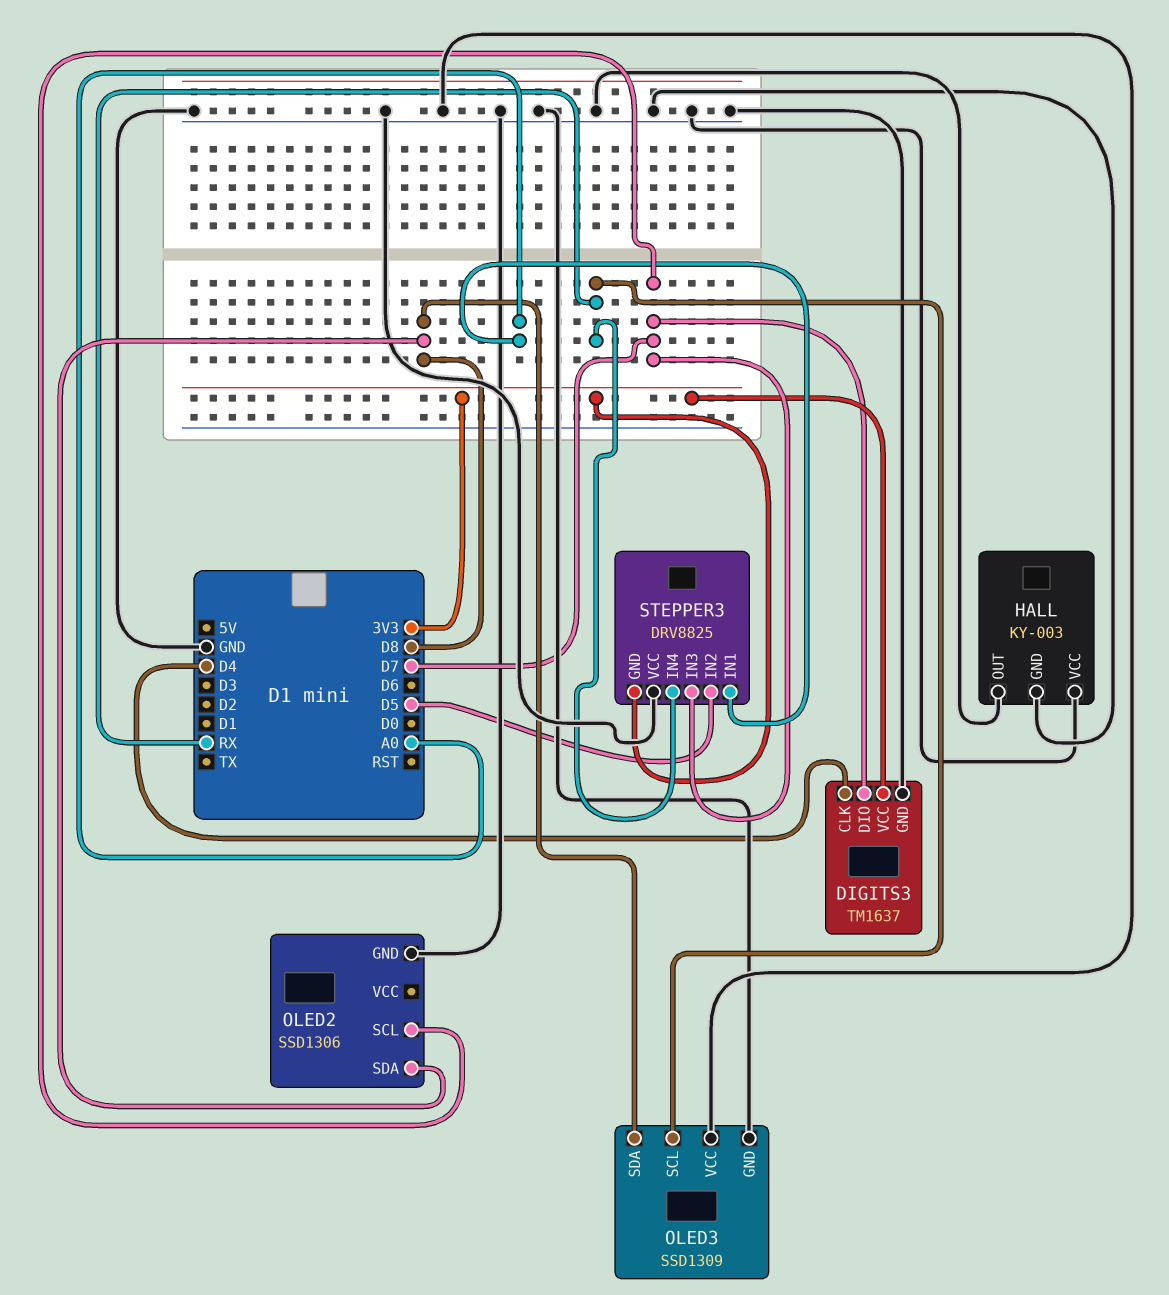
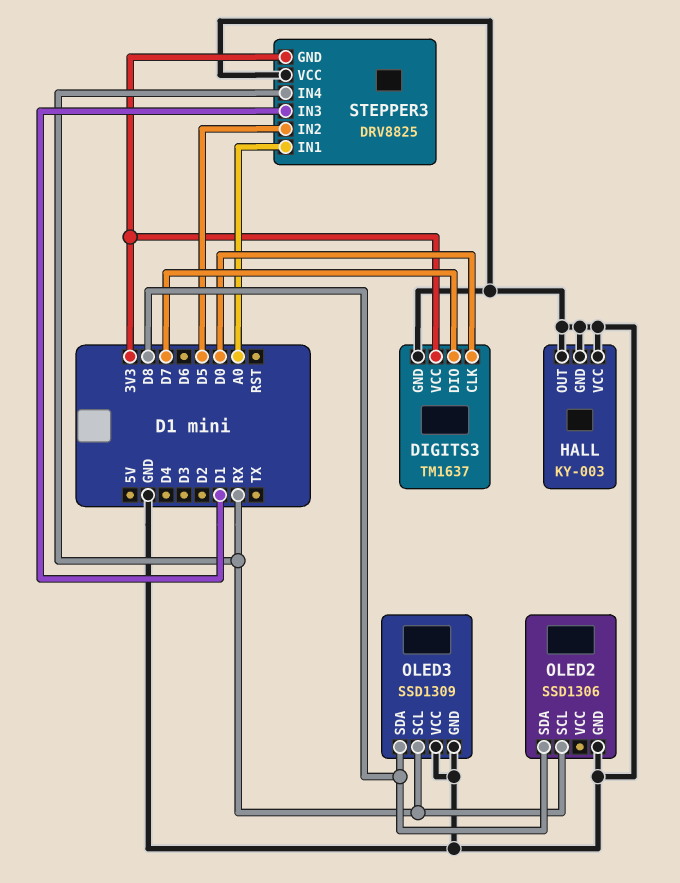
DIGITS3 pin CLK: D4 -> D0
OLED2 pin SCL: D7 -> RX
STEPPER3 pin IN3: D7 -> D1

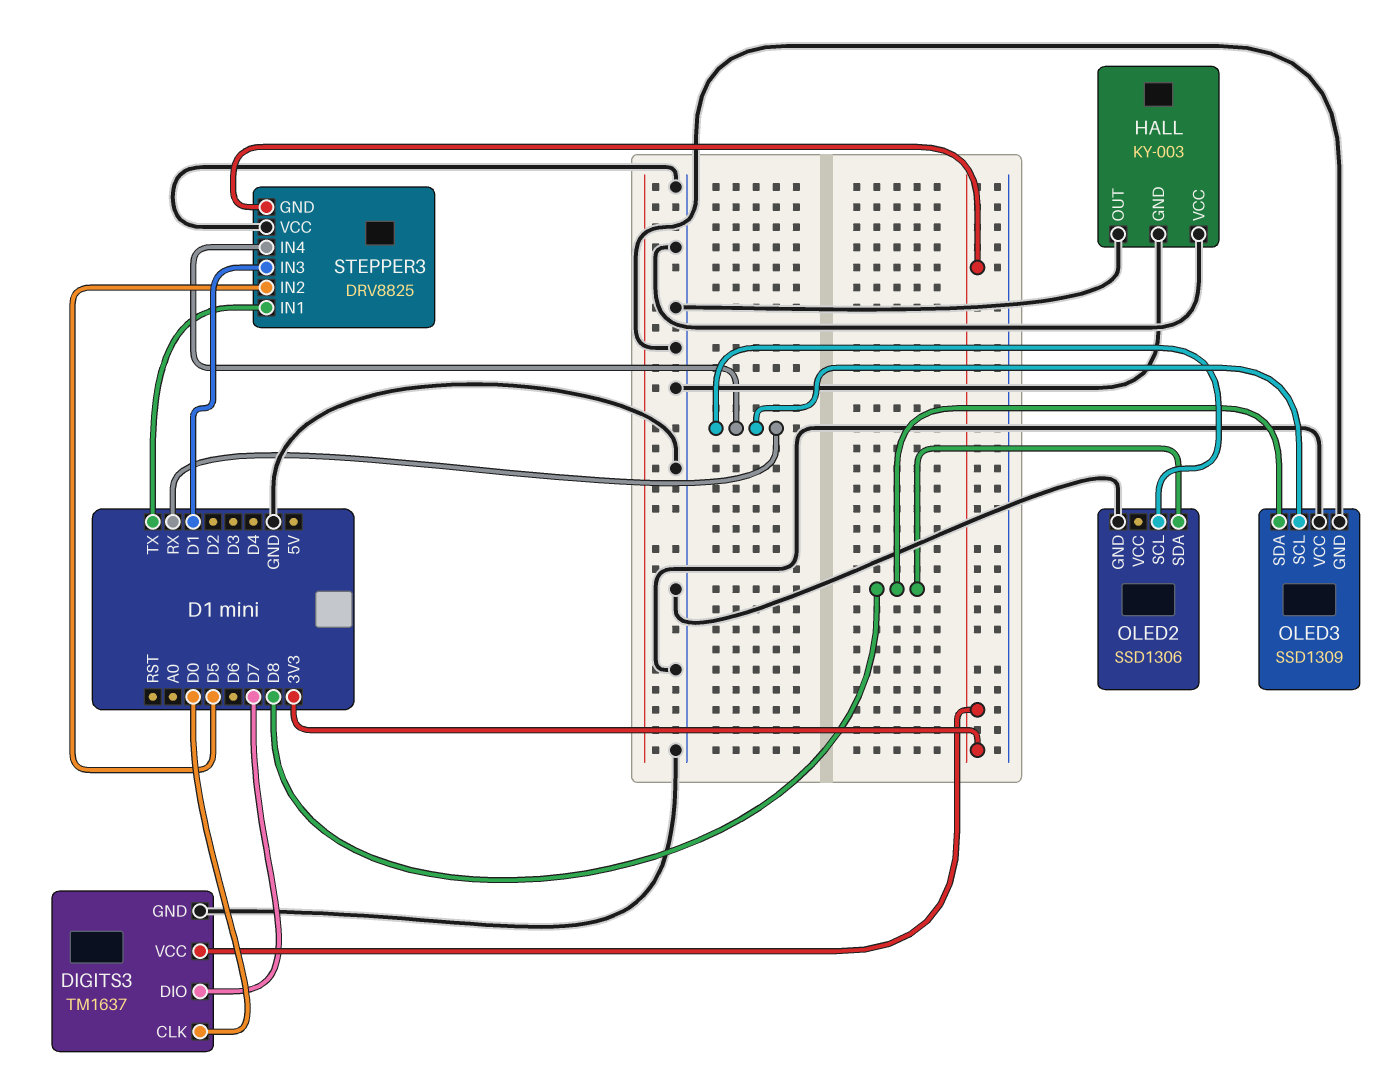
STEPPER3 pin IN1: A0 -> TX

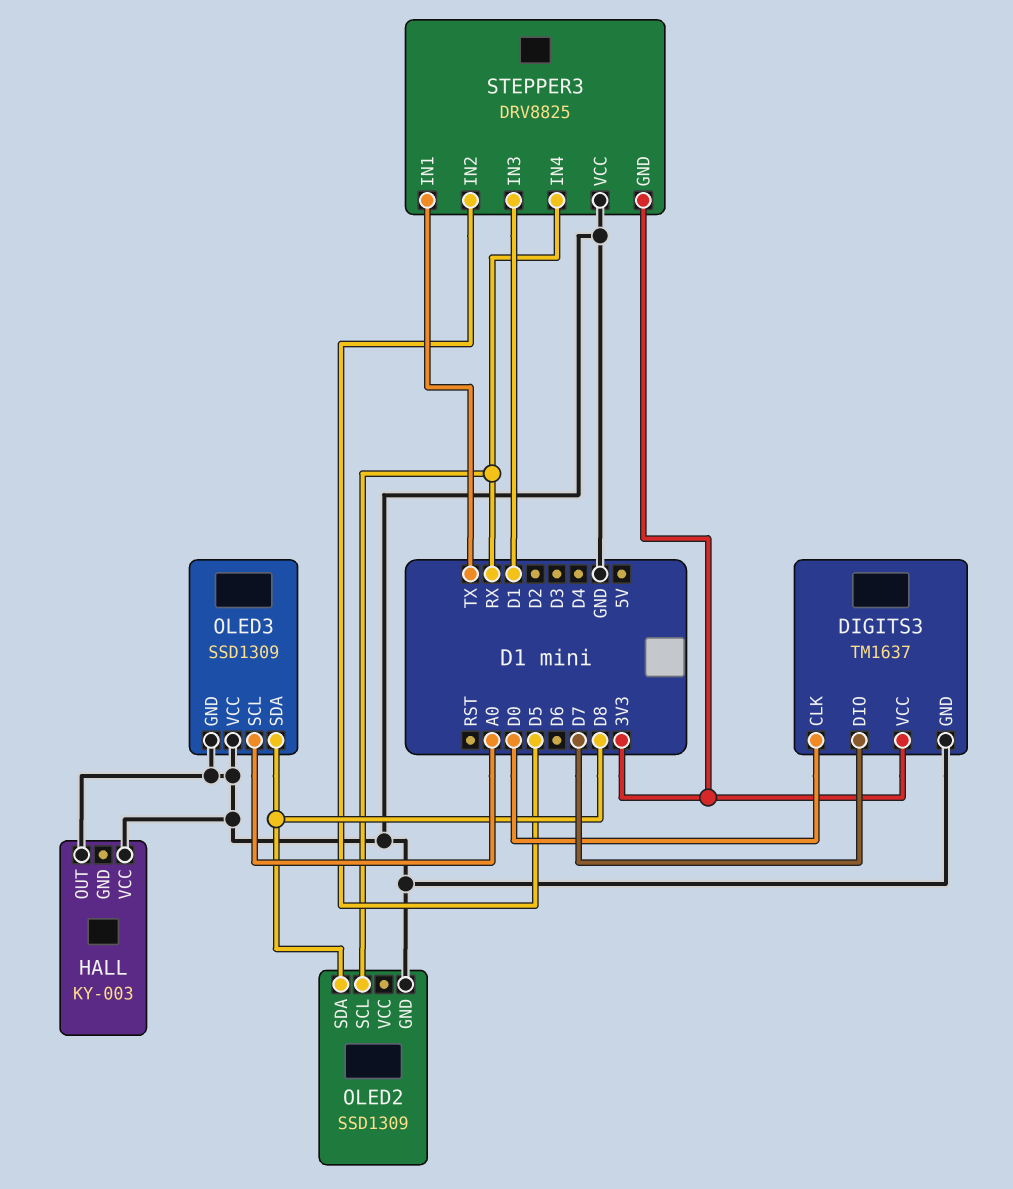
HALL pin GND: GND -> none
OLED2: SSD1306 -> SSD1309
OLED3 pin SCL: RX -> A0

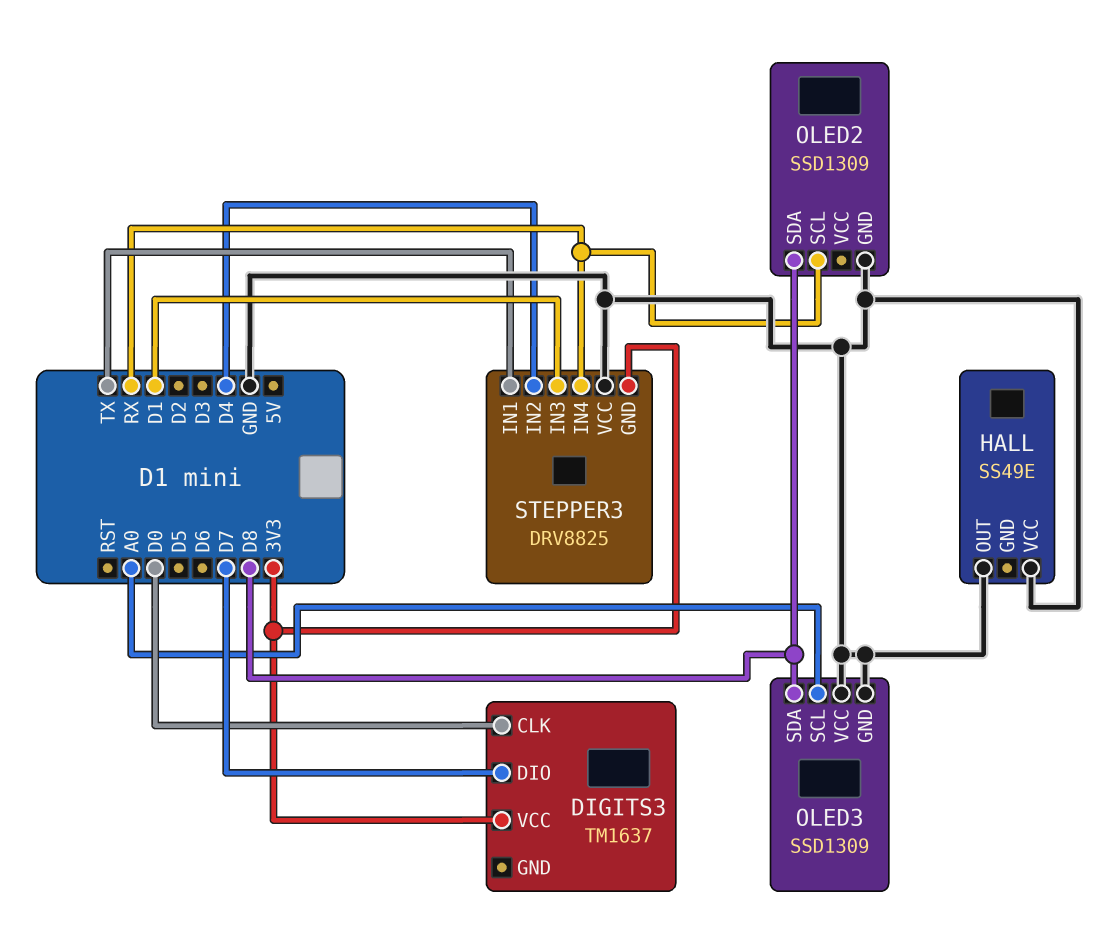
DIGITS3 pin GND: GND -> none
HALL: KY-003 -> SS49E
STEPPER3 pin IN2: D5 -> D4

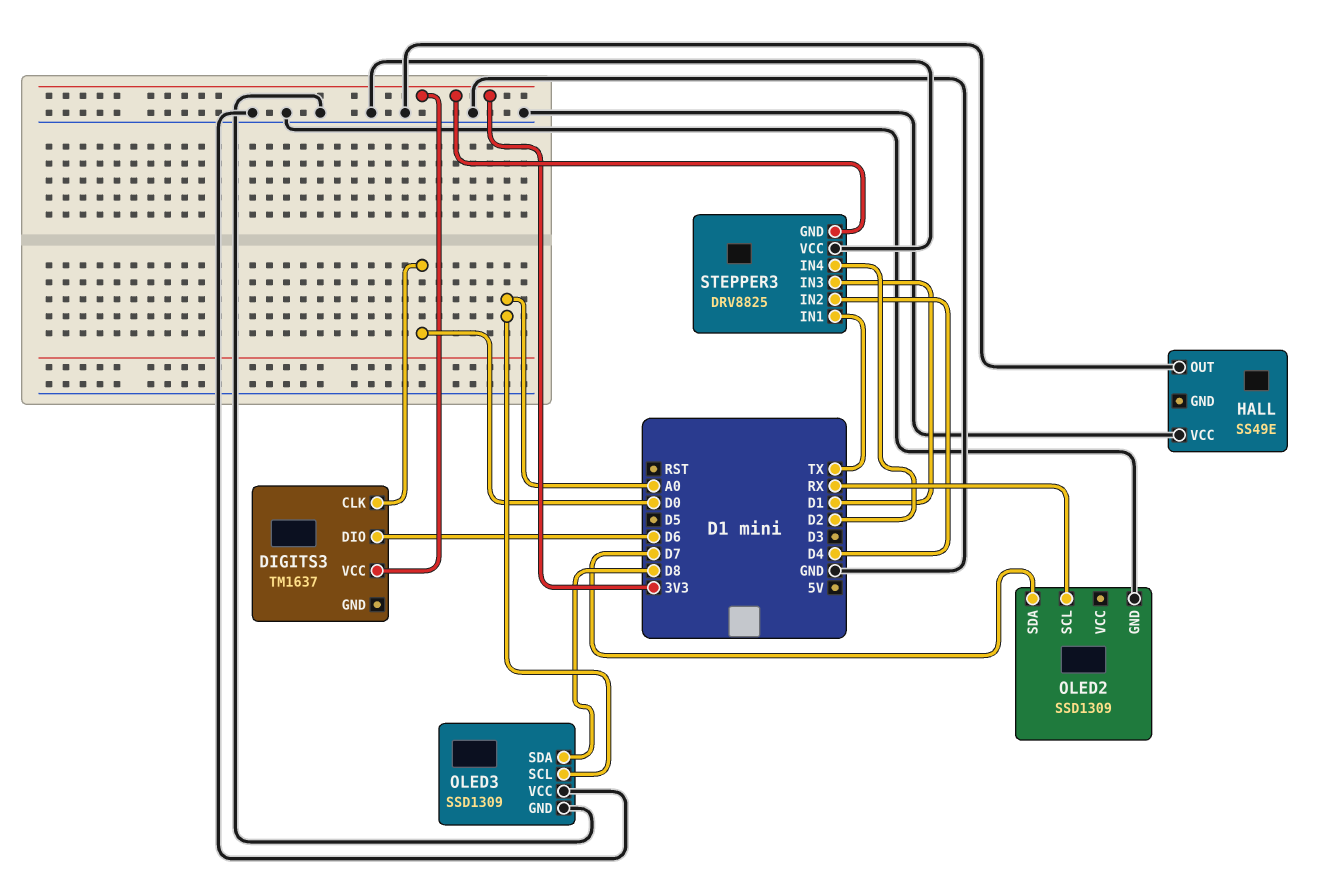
DIGITS3 pin DIO: D7 -> D6
OLED2 pin SDA: D8 -> D7
STEPPER3 pin IN4: RX -> D2

